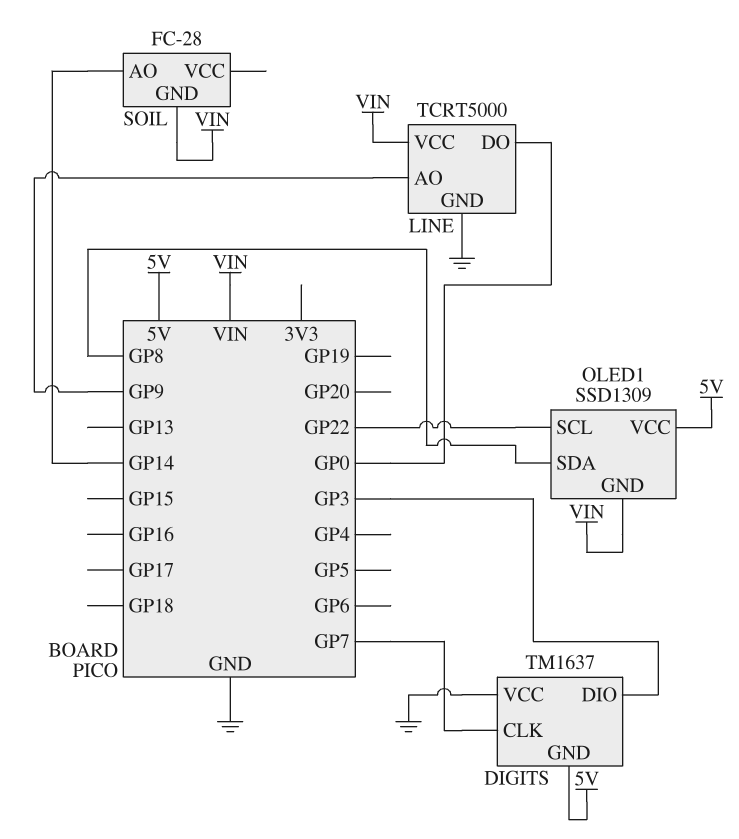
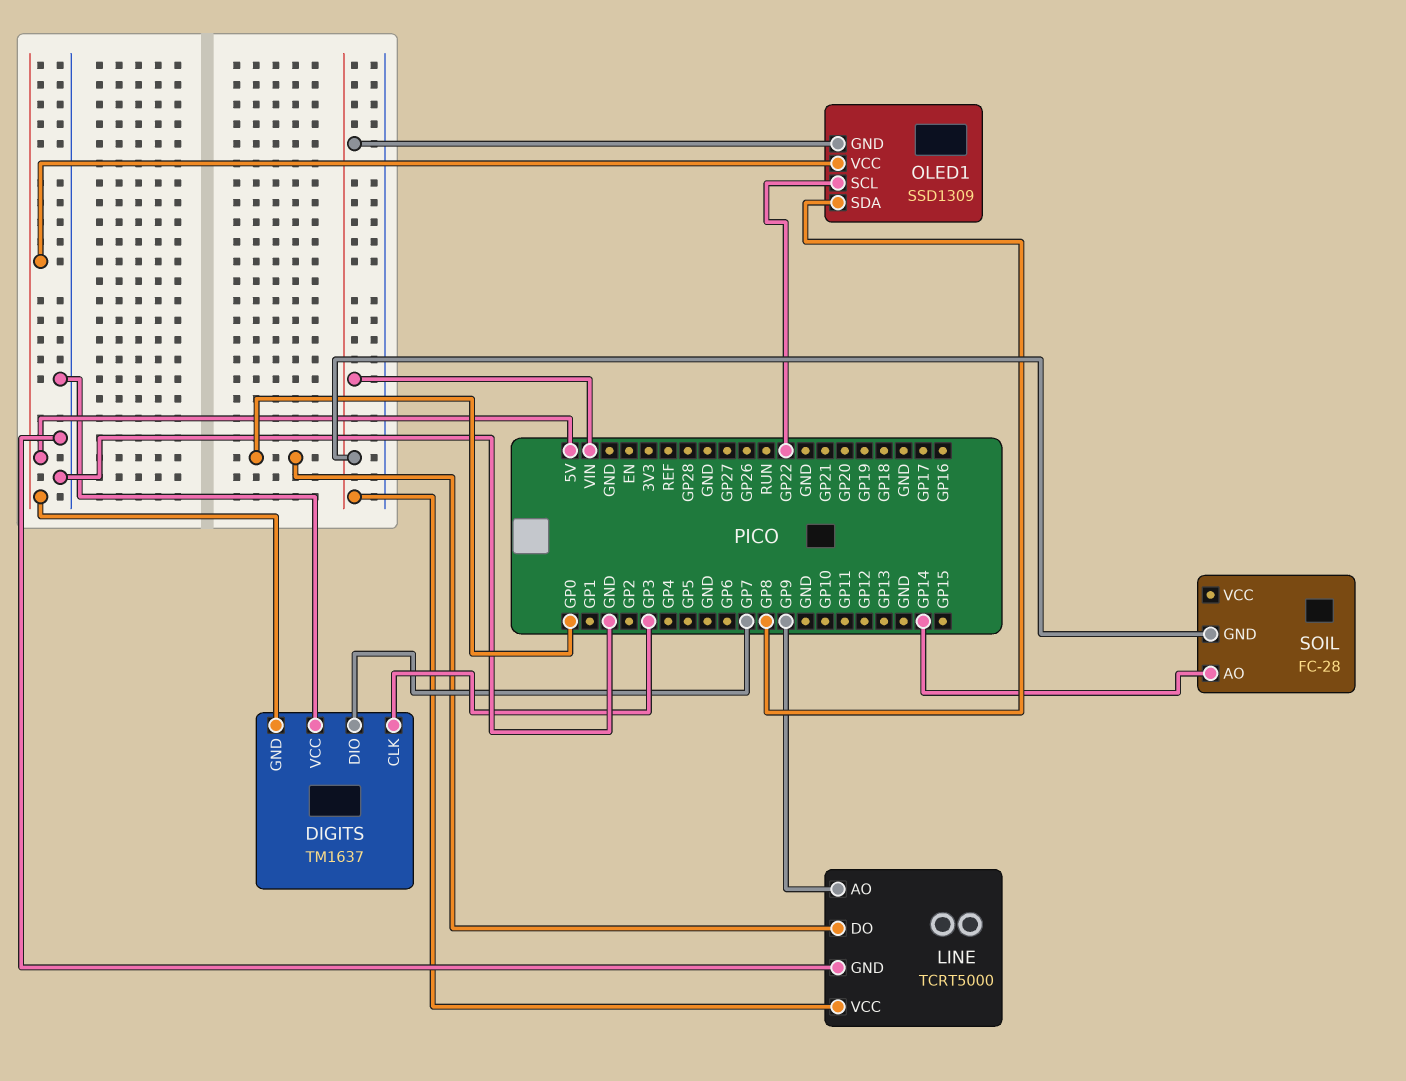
DIGITS pin CLK: GP7 -> GP3
DIGITS pin DIO: GP3 -> GP7

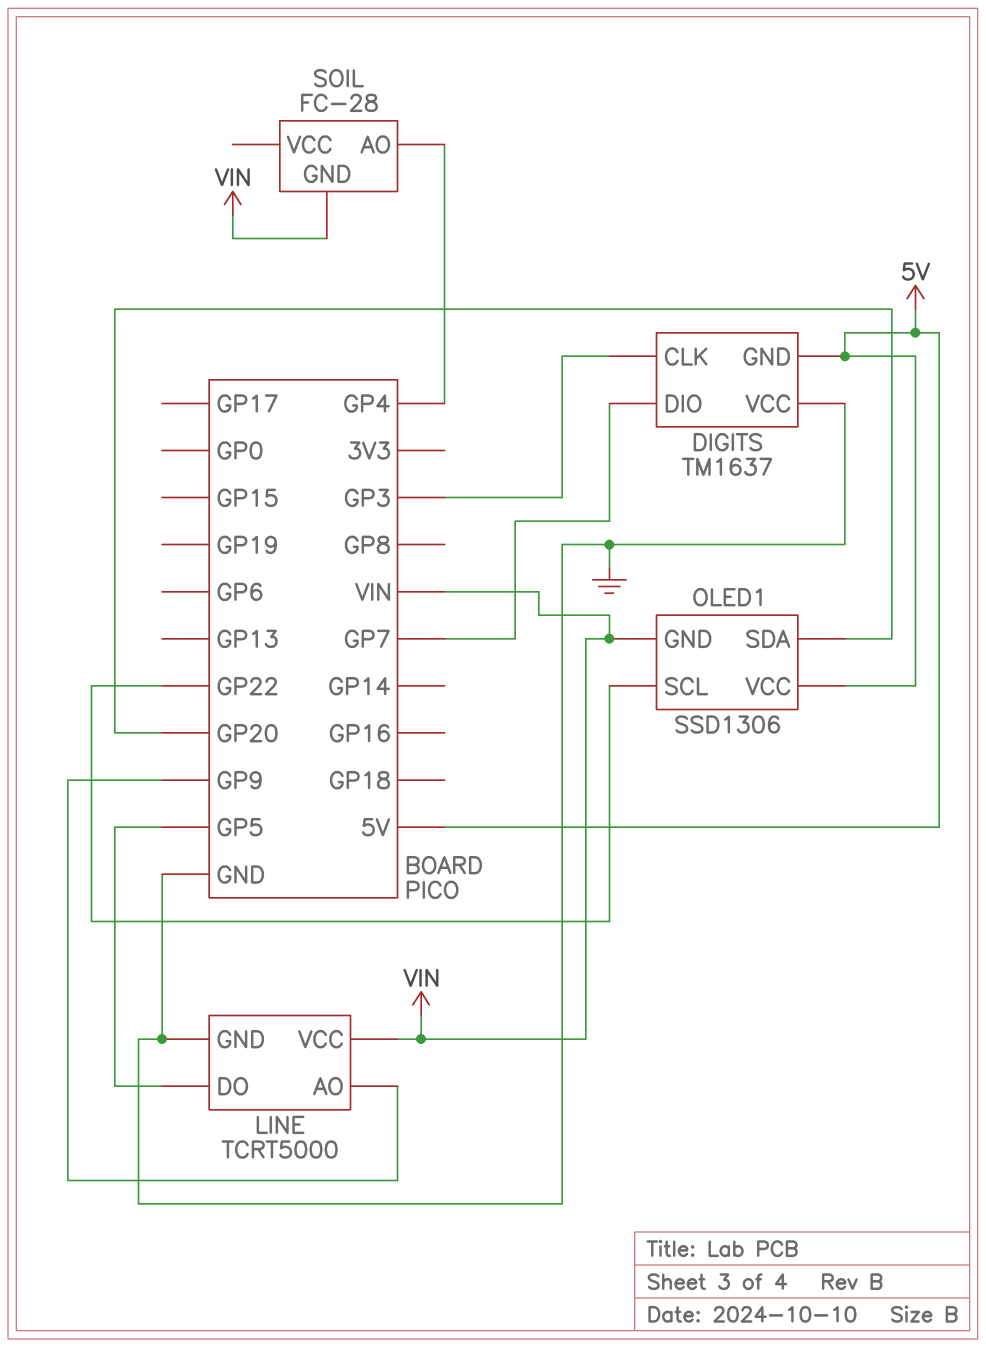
LINE pin DO: GP0 -> GP5
OLED1: SSD1309 -> SSD1306
OLED1 pin SDA: GP8 -> GP20
SOIL pin AO: GP14 -> GP4

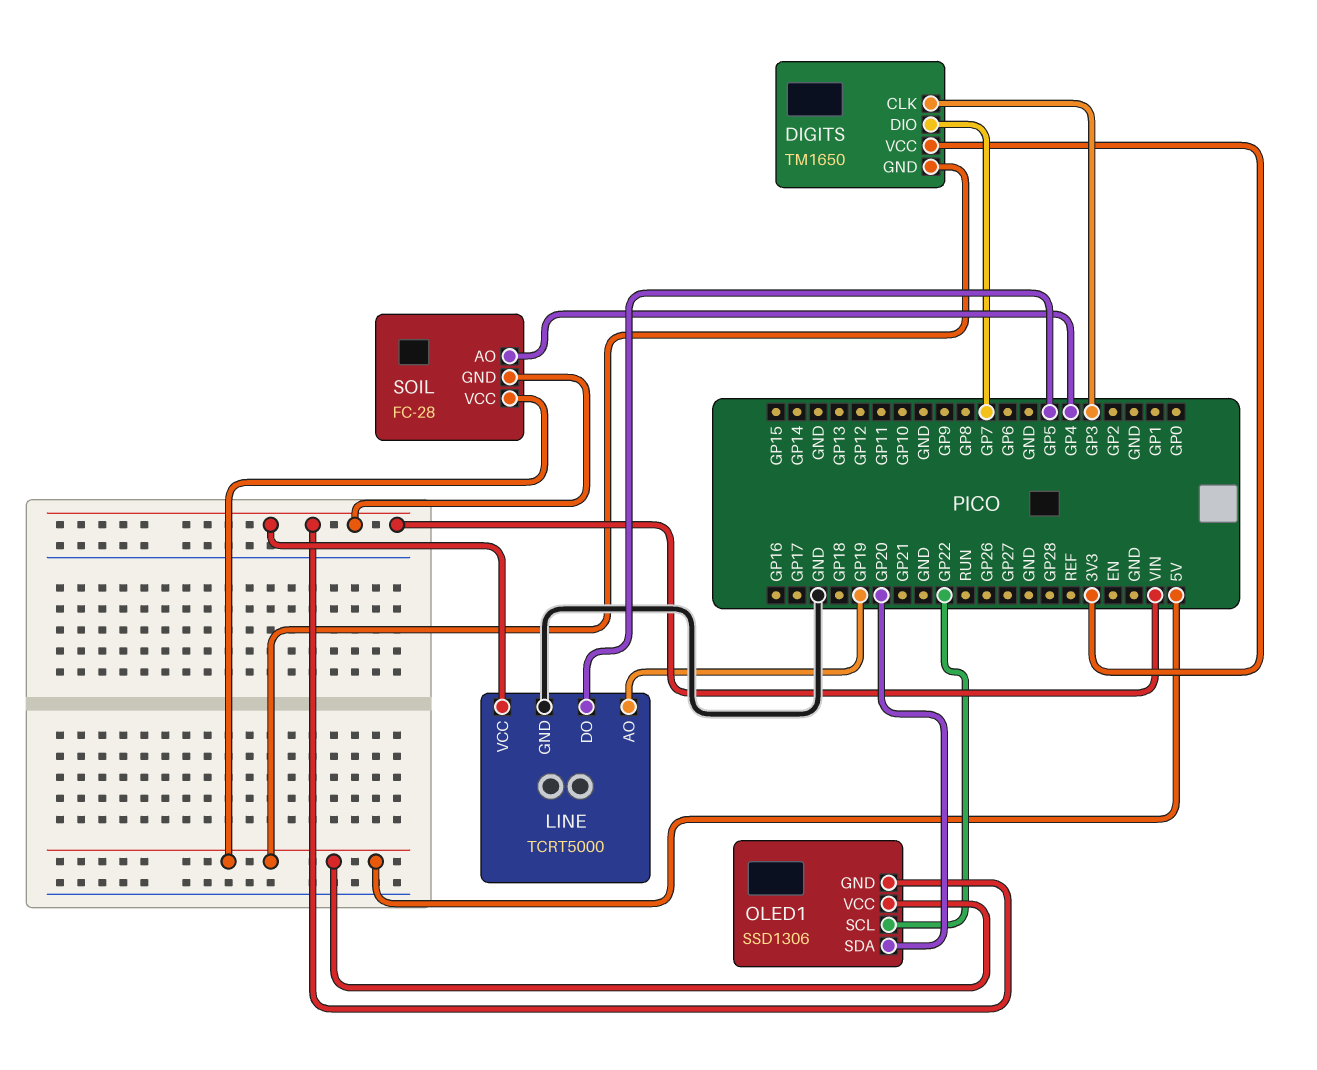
DIGITS: TM1637 -> TM1650
DIGITS pin VCC: GND -> 3V3
LINE pin AO: GP9 -> GP19
SOIL pin VCC: none -> 5V

